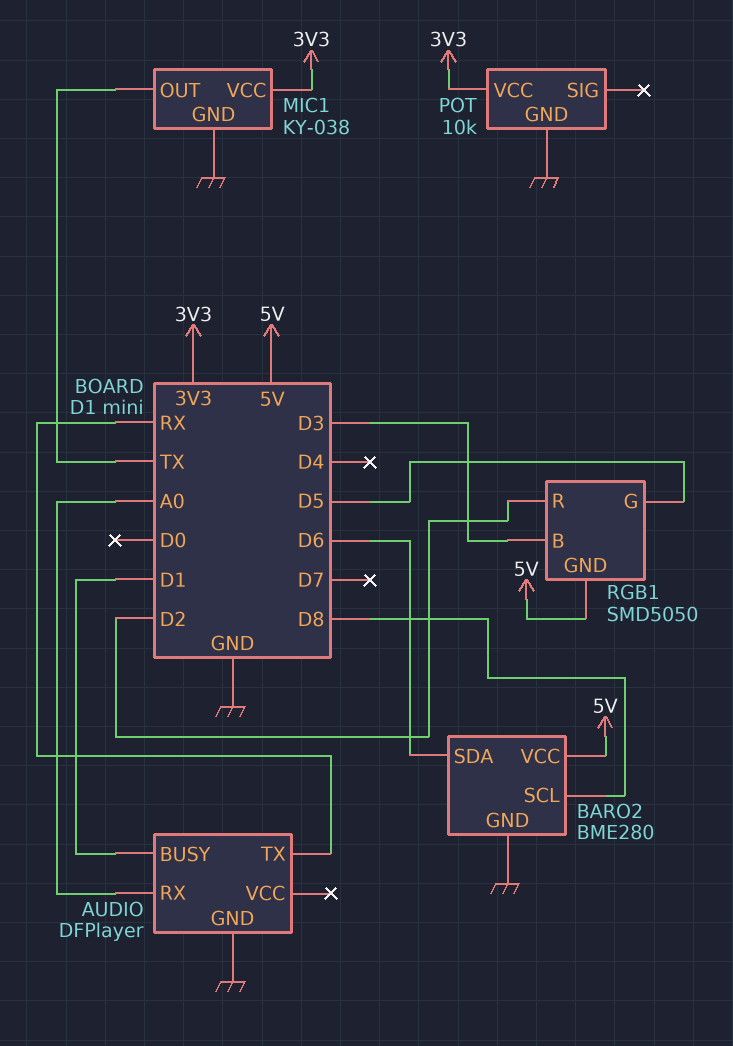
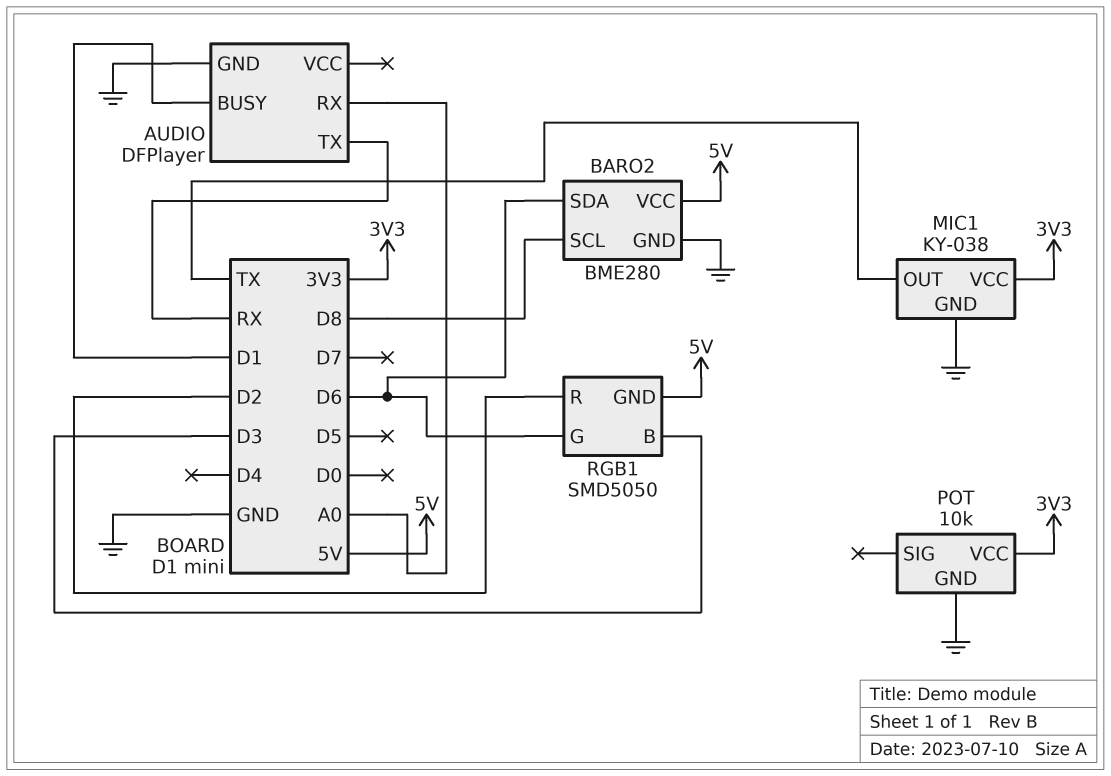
RGB1 pin G: D5 -> D6

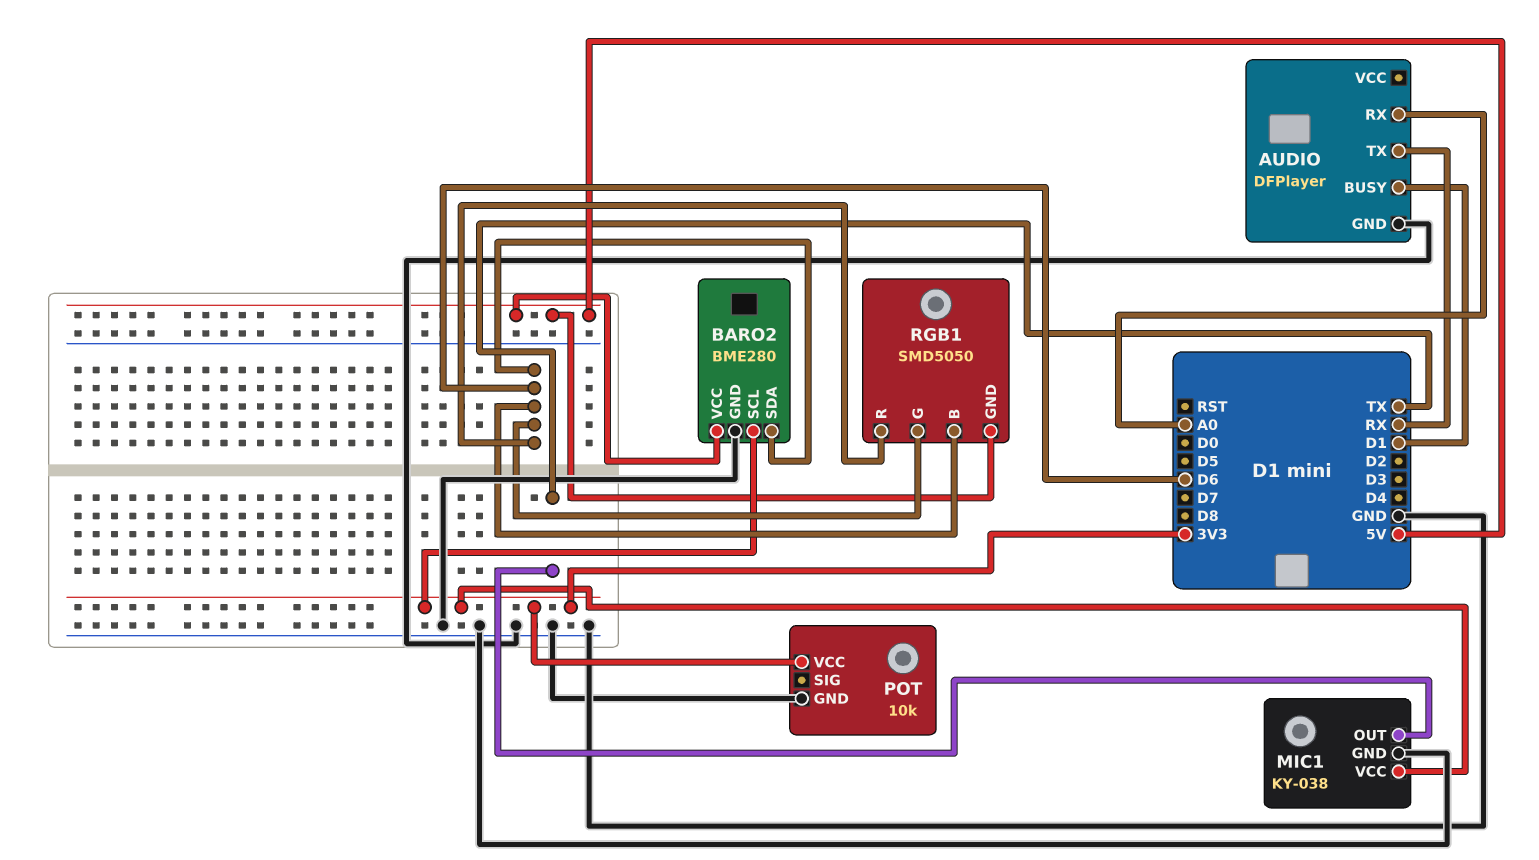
BARO2 pin SCL: D8 -> 3V3
RGB1 pin B: D3 -> D6
RGB1 pin R: D2 -> D6

